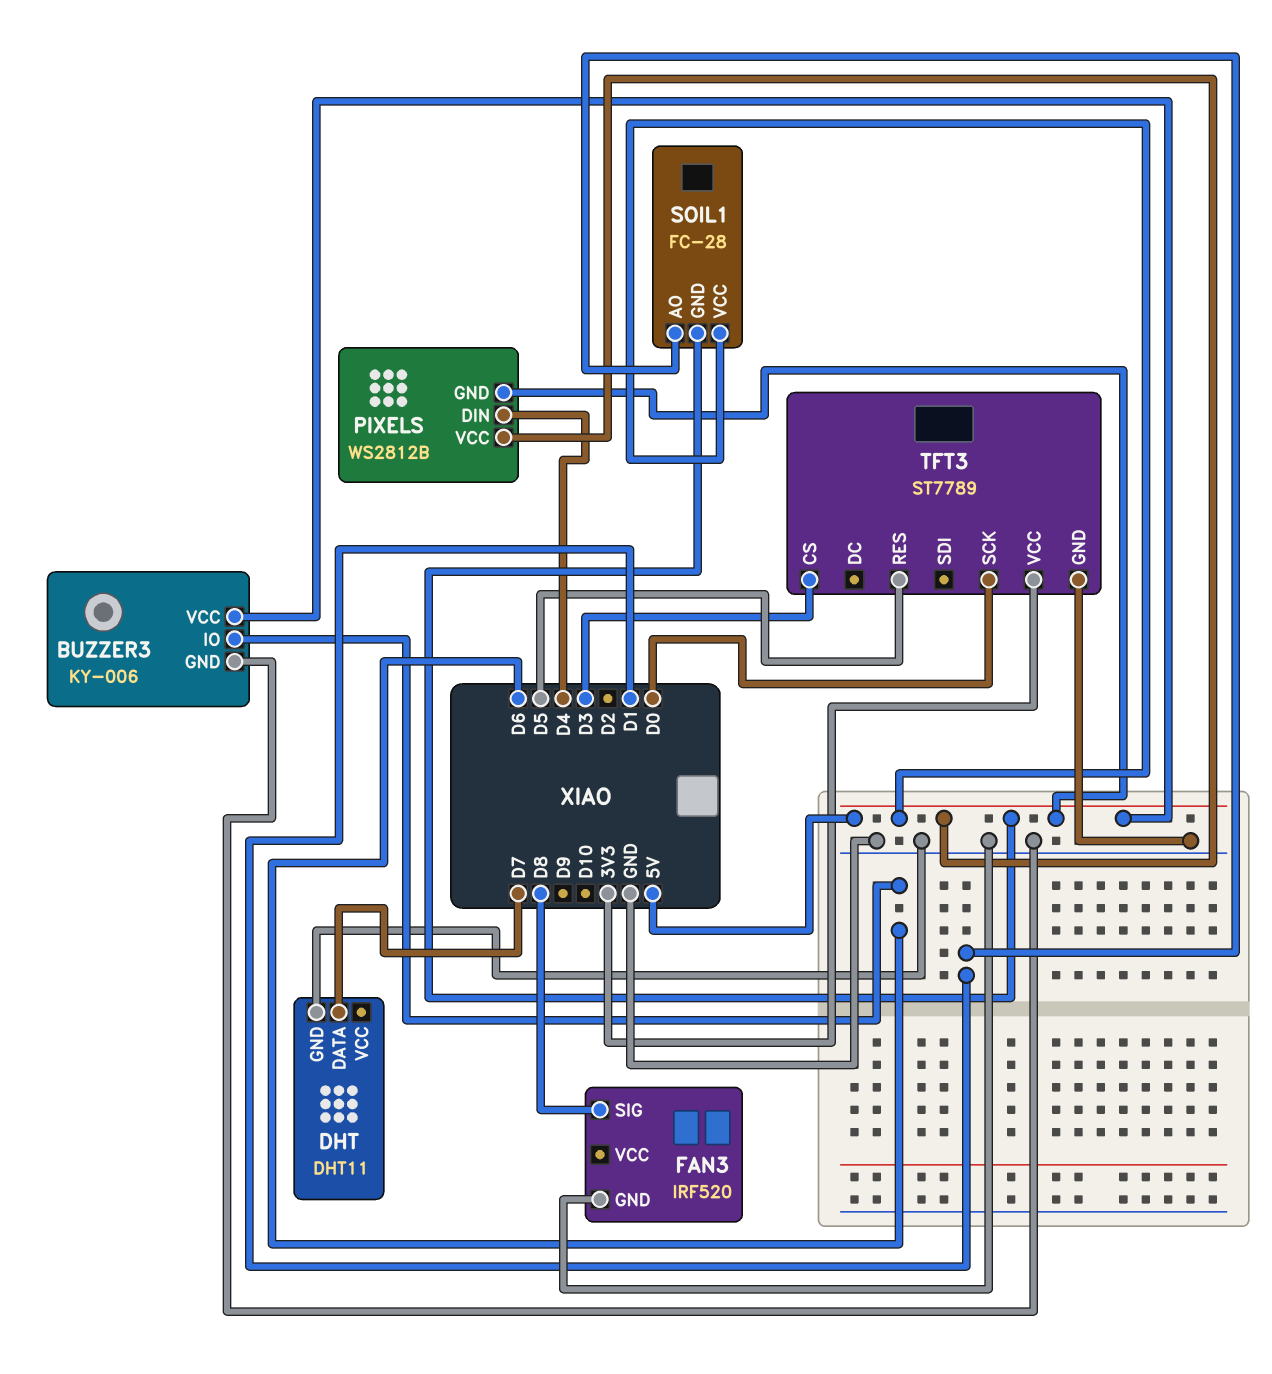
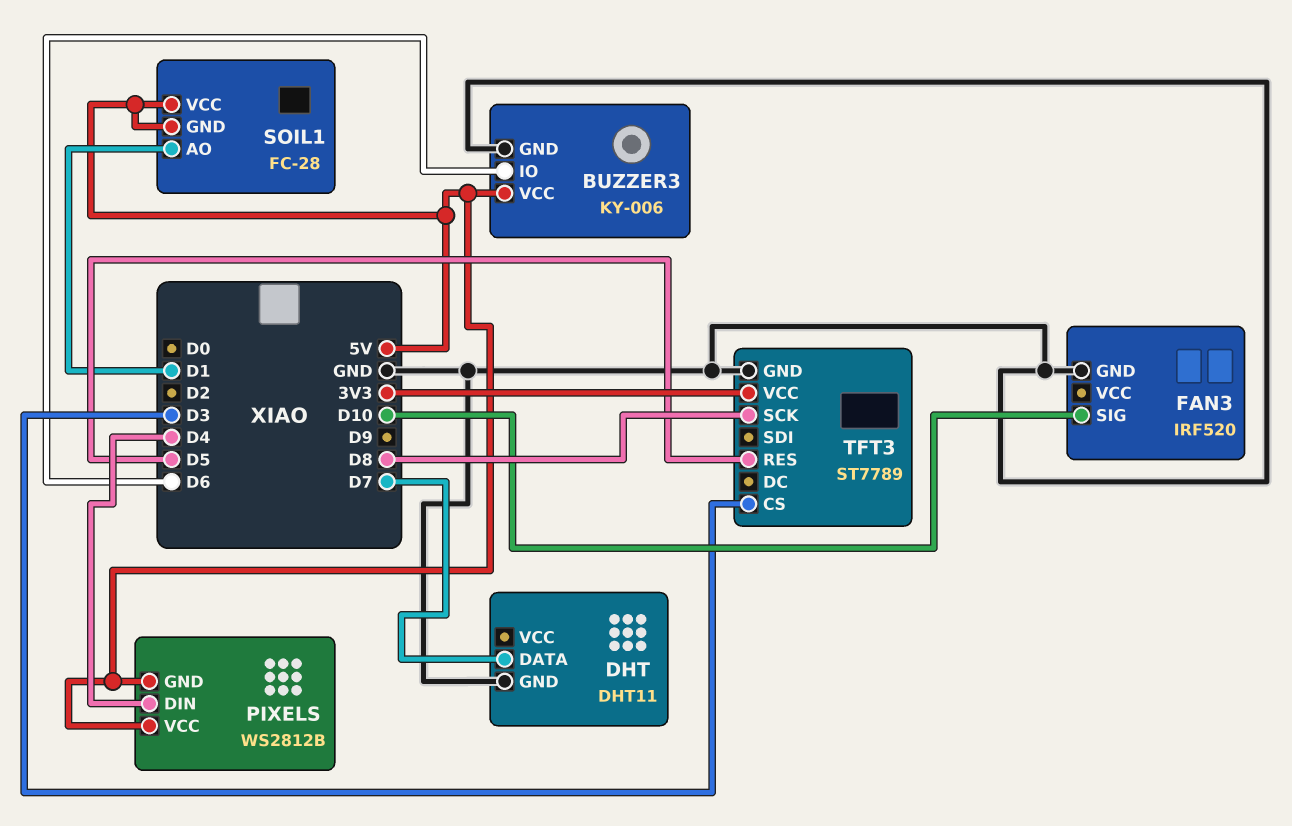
FAN3 pin SIG: D8 -> D10
TFT3 pin SCK: D0 -> D8

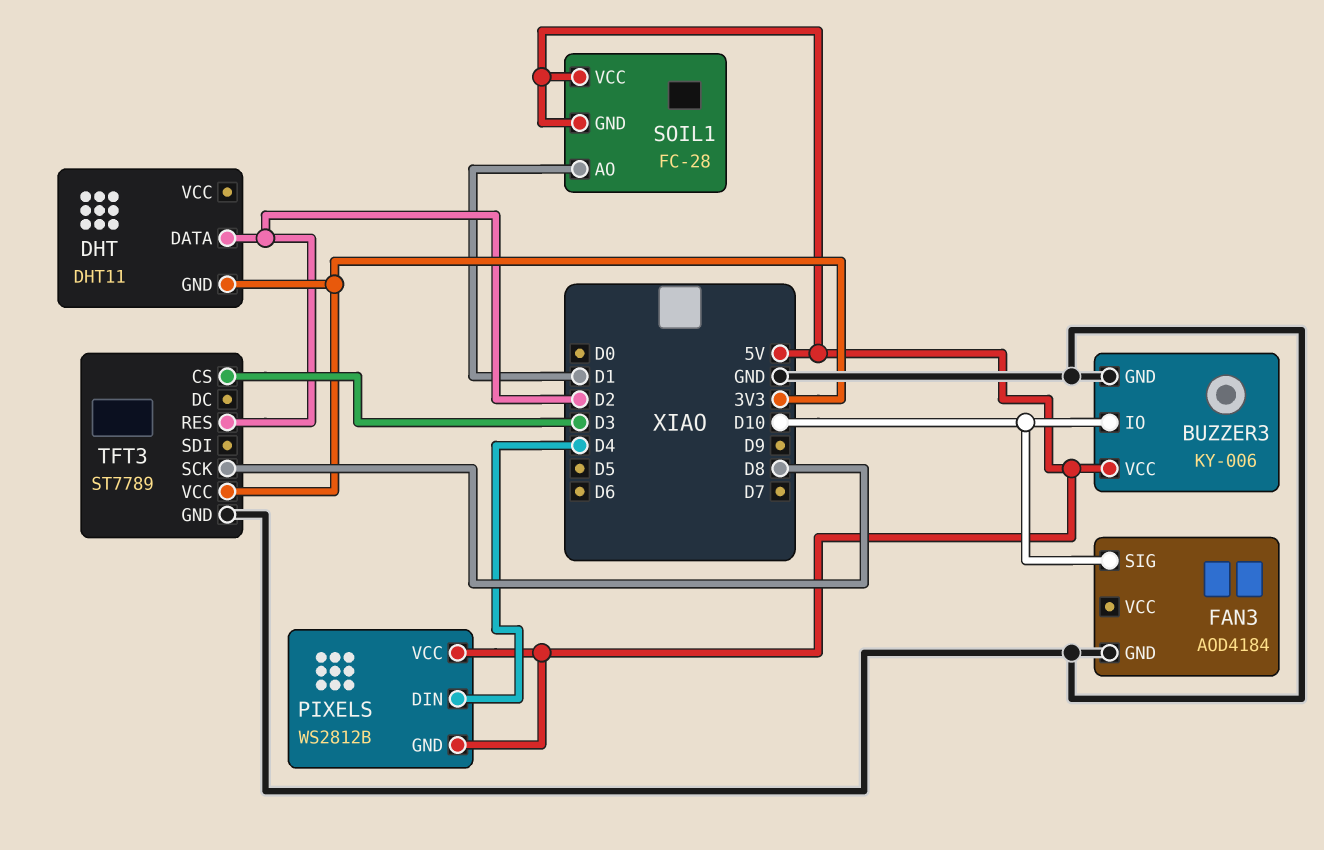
BUZZER3 pin IO: D6 -> D10
DHT pin DATA: D7 -> D2
DHT pin GND: GND -> 3V3
FAN3: IRF520 -> AOD4184
TFT3 pin RES: D5 -> D2

